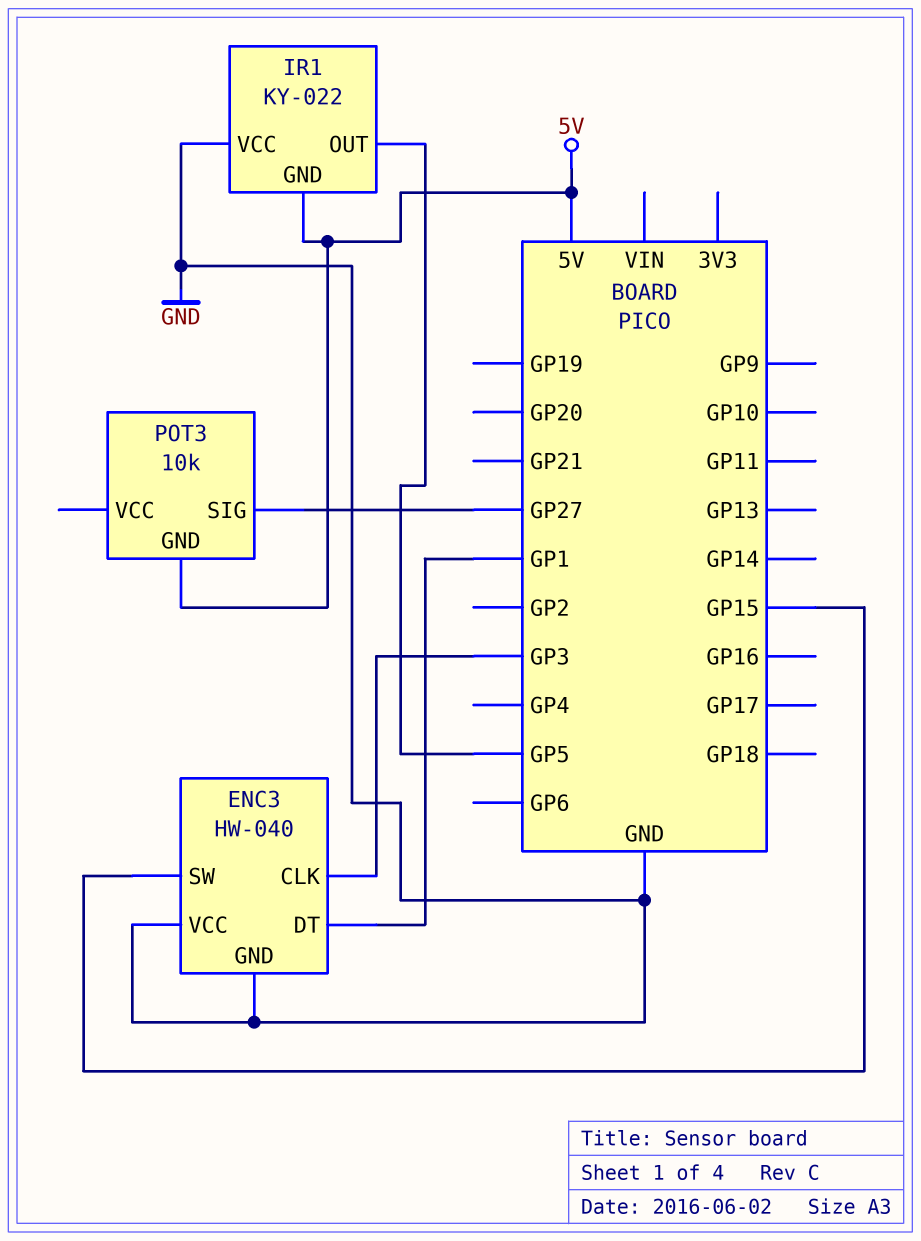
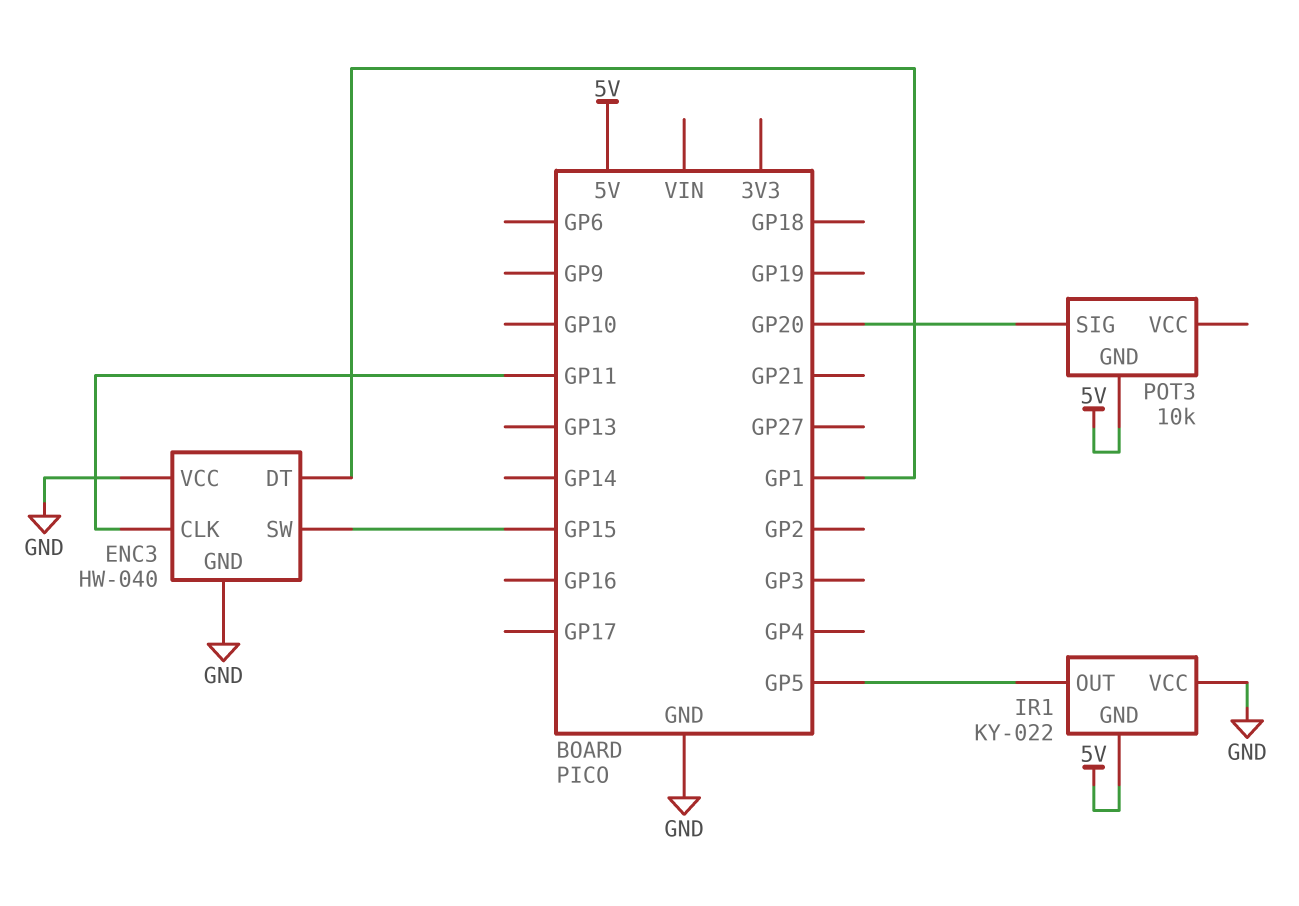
ENC3 pin CLK: GP3 -> GP11
POT3 pin SIG: GP27 -> GP20

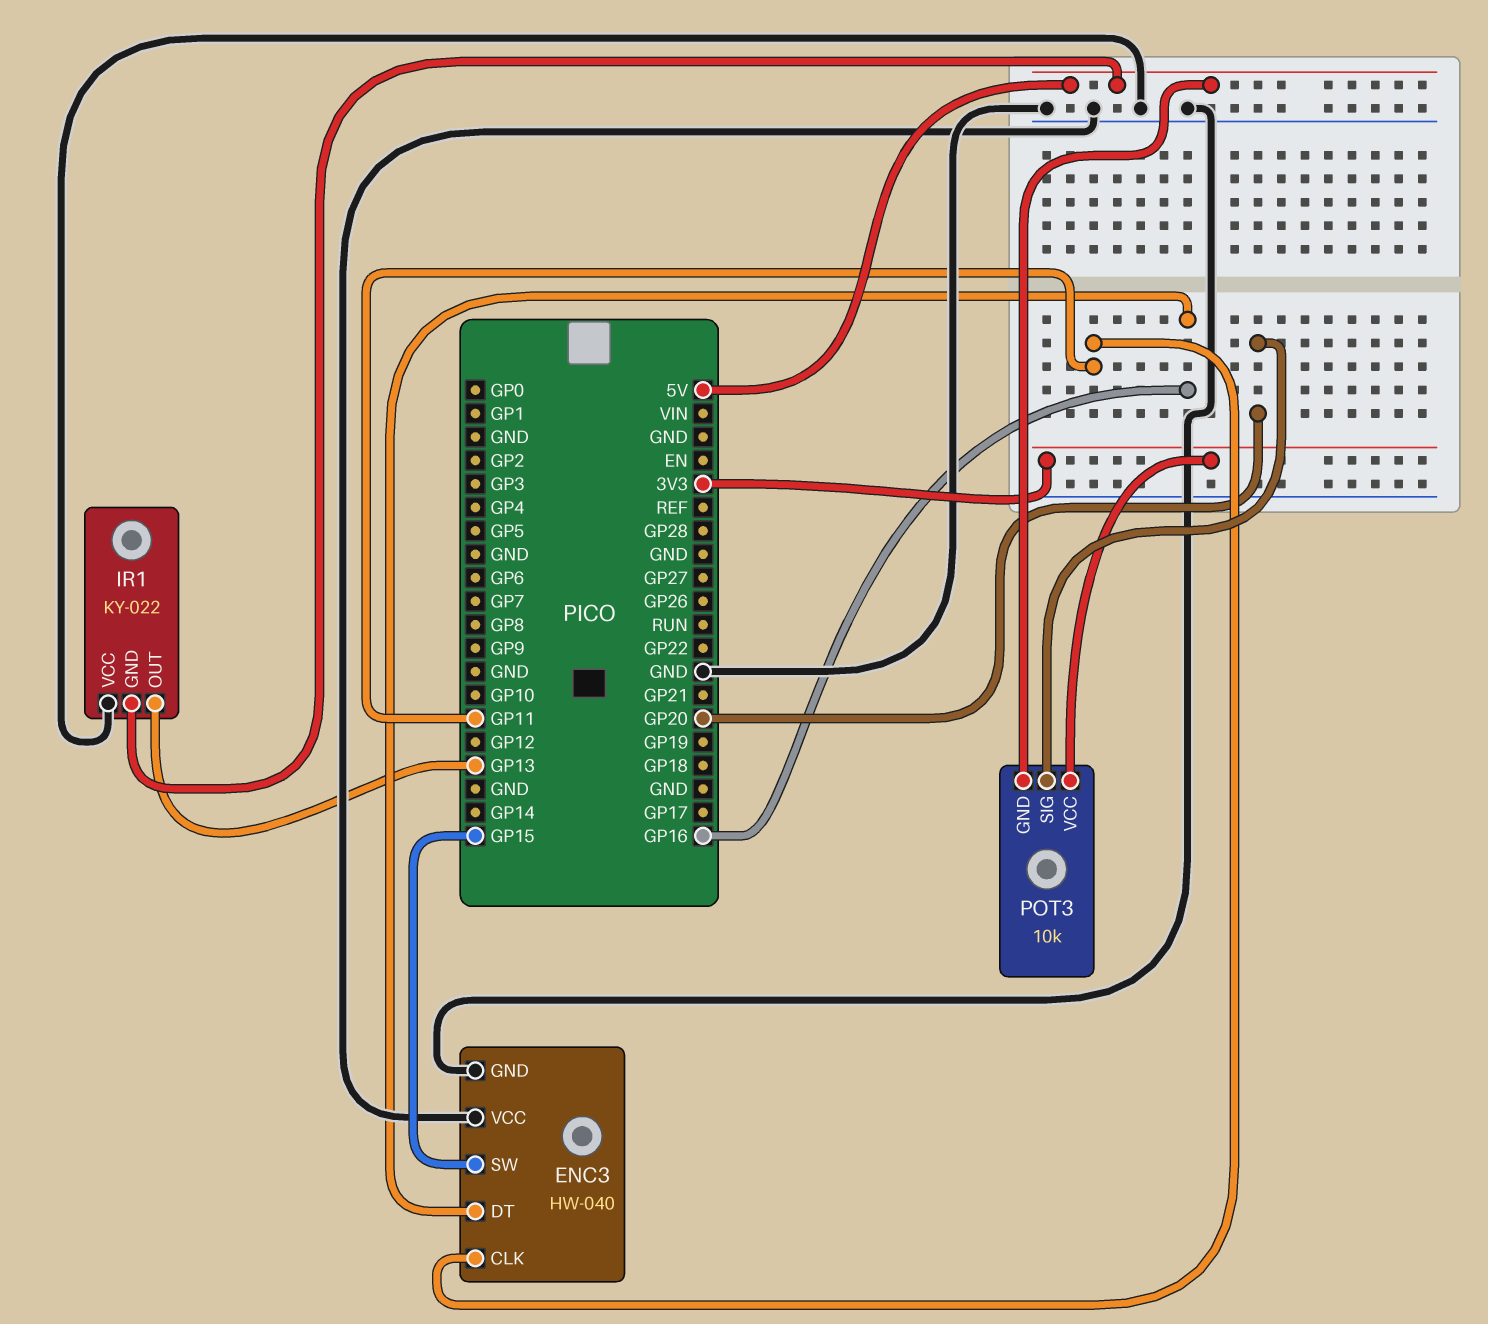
ENC3 pin DT: GP1 -> GP16
IR1 pin OUT: GP5 -> GP13
POT3 pin VCC: none -> 3V3

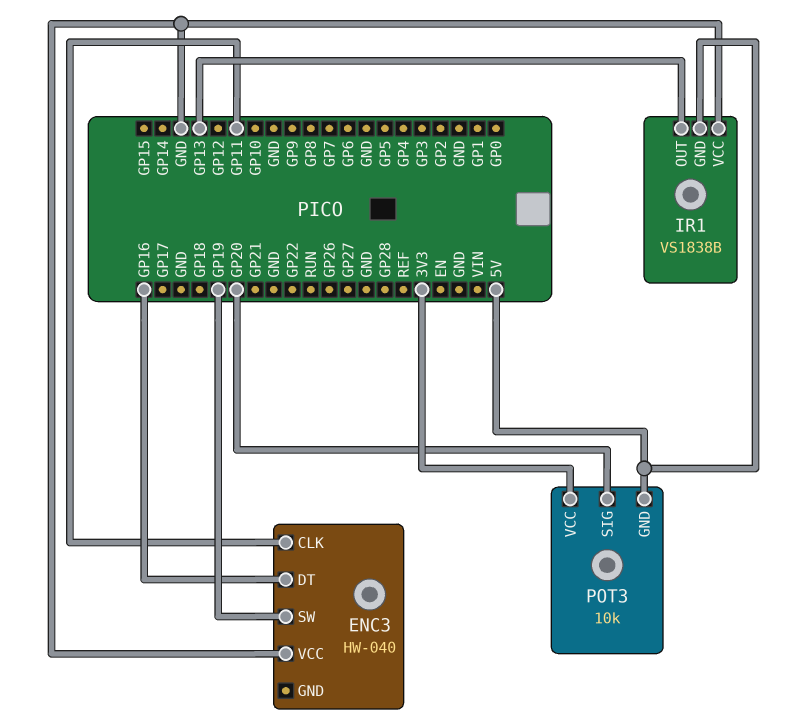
ENC3 pin GND: GND -> none
ENC3 pin SW: GP15 -> GP19
IR1: KY-022 -> VS1838B

